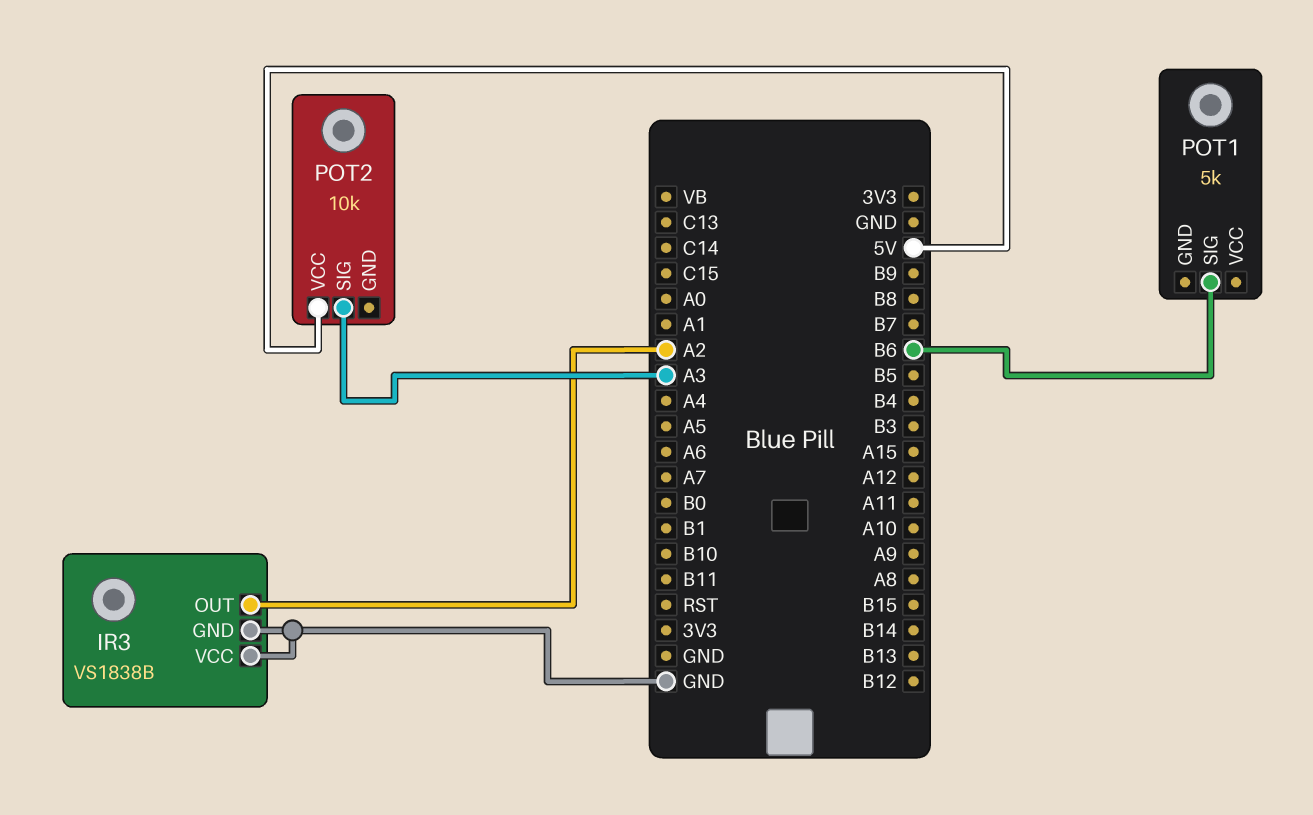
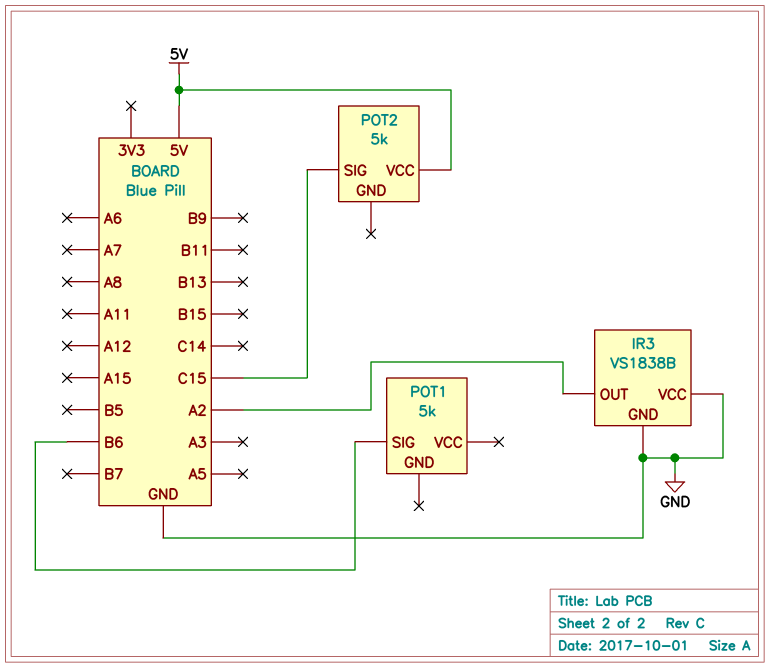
POT2: 10k -> 5k
POT2 pin SIG: A3 -> C15

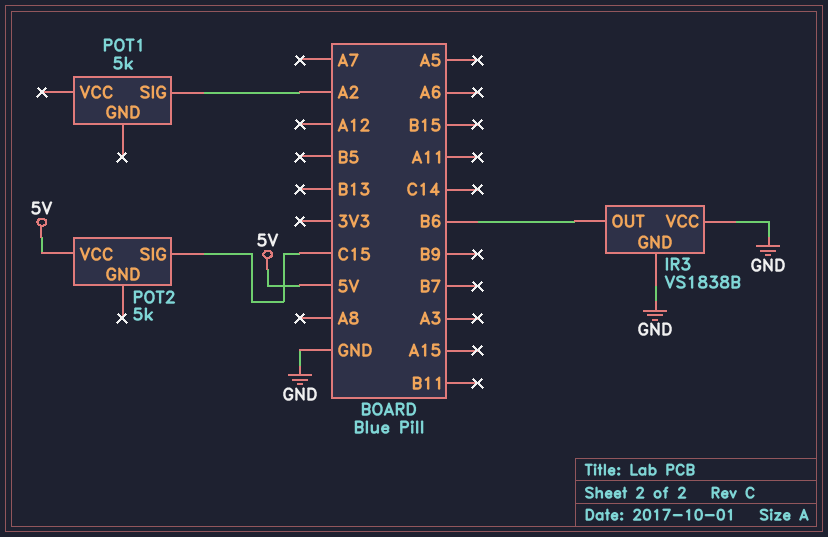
IR3 pin OUT: A2 -> B6
POT1 pin SIG: B6 -> A2

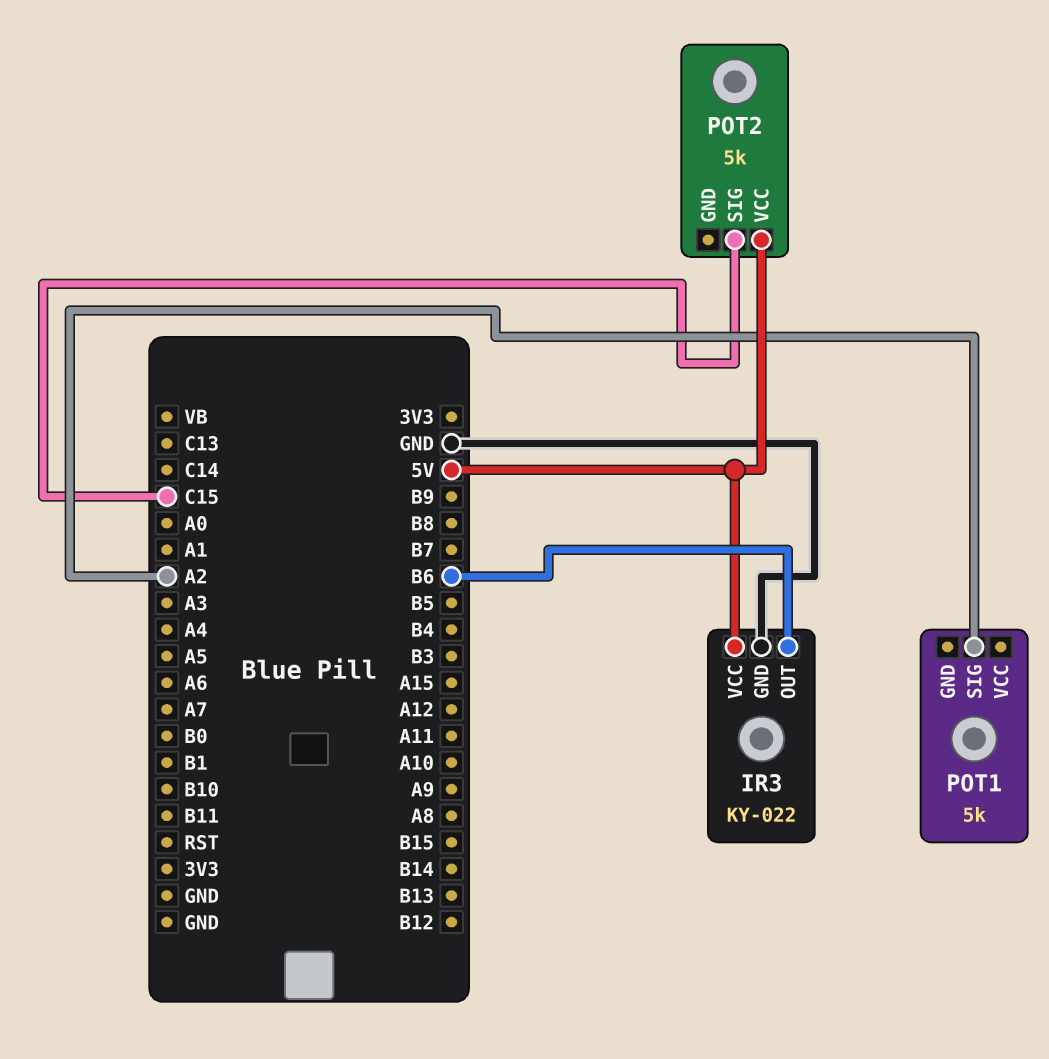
IR3: VS1838B -> KY-022
IR3 pin VCC: GND -> 5V

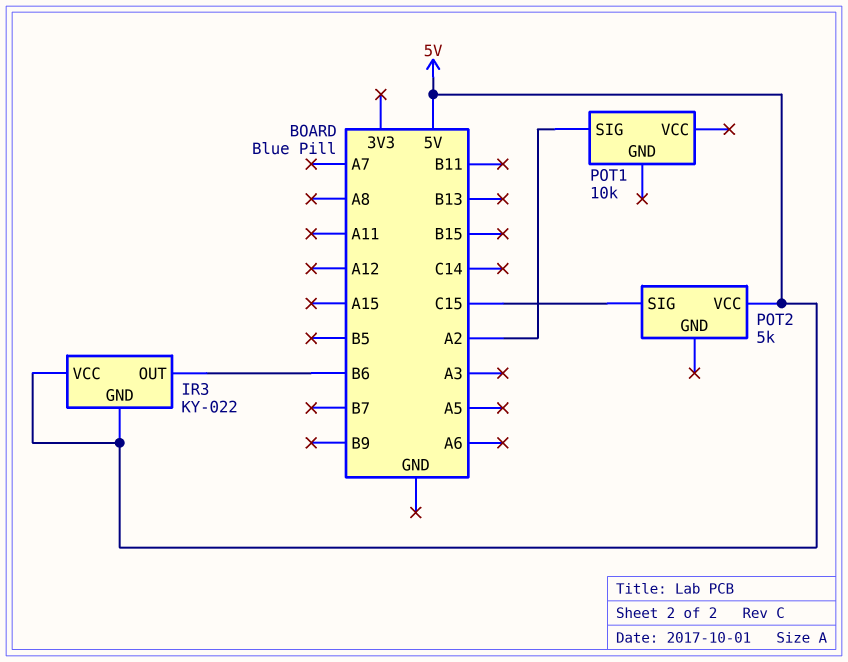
IR3 pin GND: GND -> 5V
POT1: 5k -> 10k

